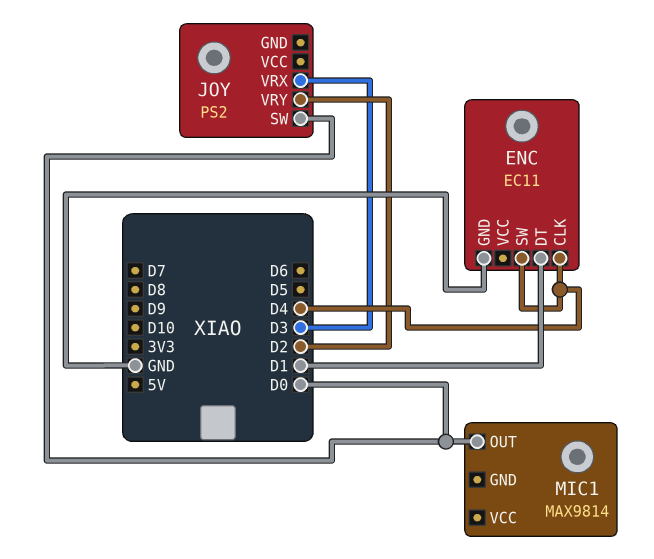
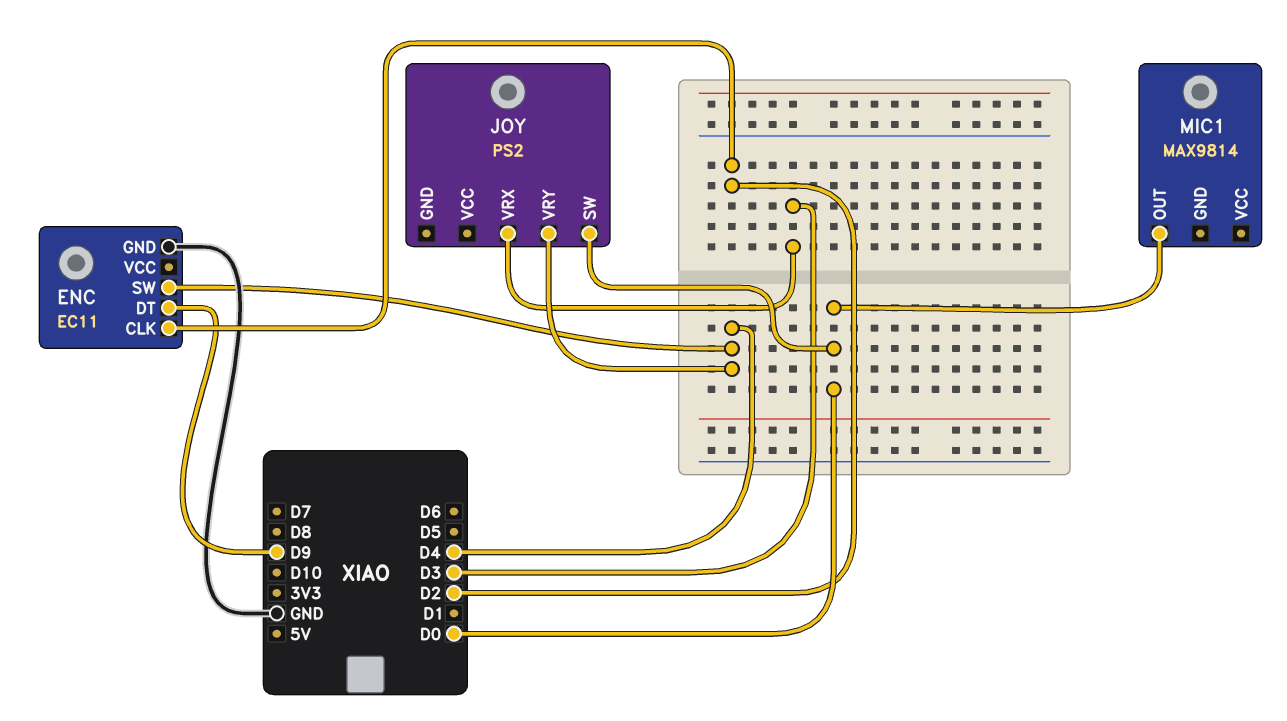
ENC pin CLK: D4 -> D2
ENC pin DT: D1 -> D9
JOY pin VRY: D2 -> D4

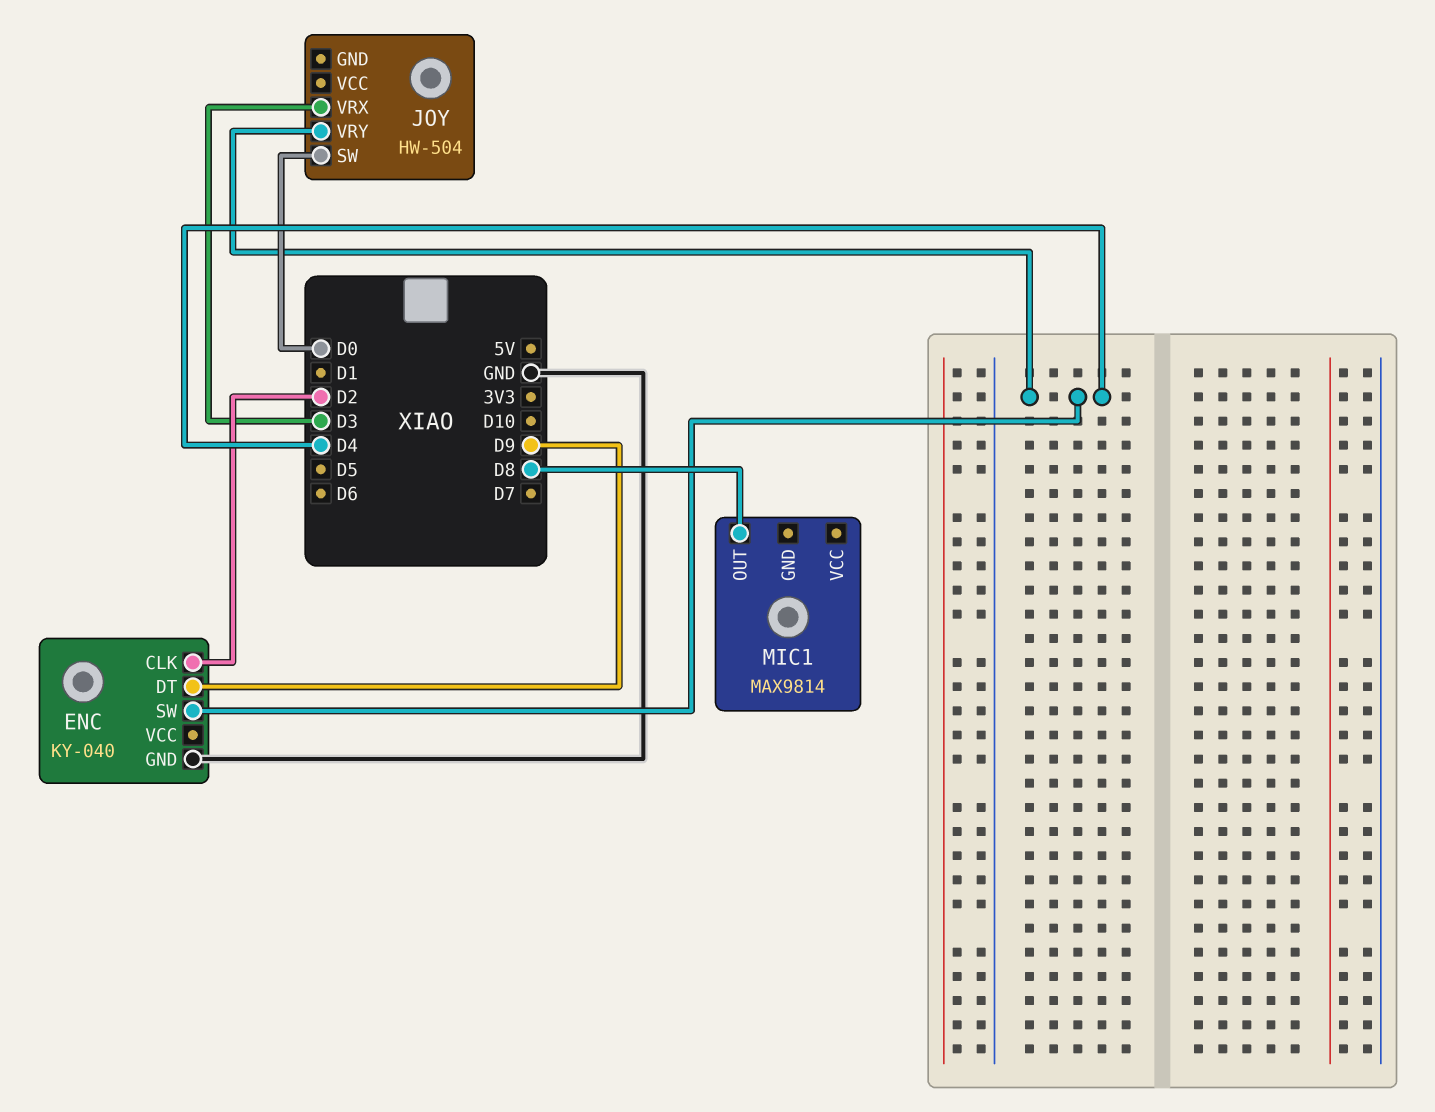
ENC: EC11 -> KY-040
JOY: PS2 -> HW-504
MIC1 pin OUT: D0 -> D8

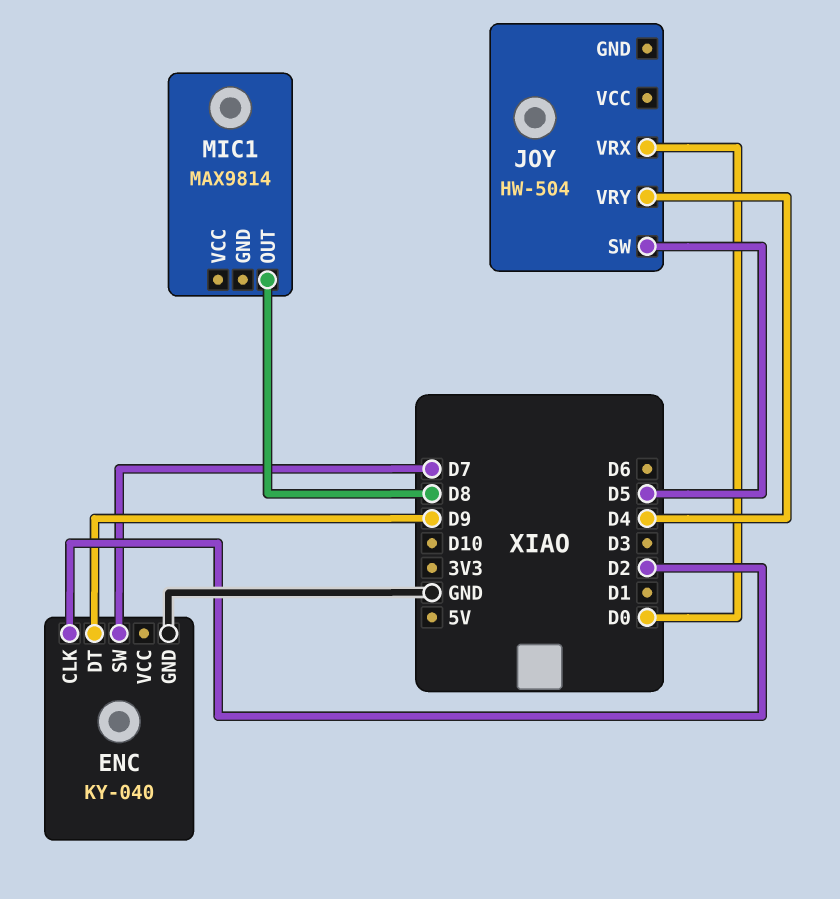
ENC pin SW: D4 -> D7
JOY pin SW: D0 -> D5
JOY pin VRX: D3 -> D0

